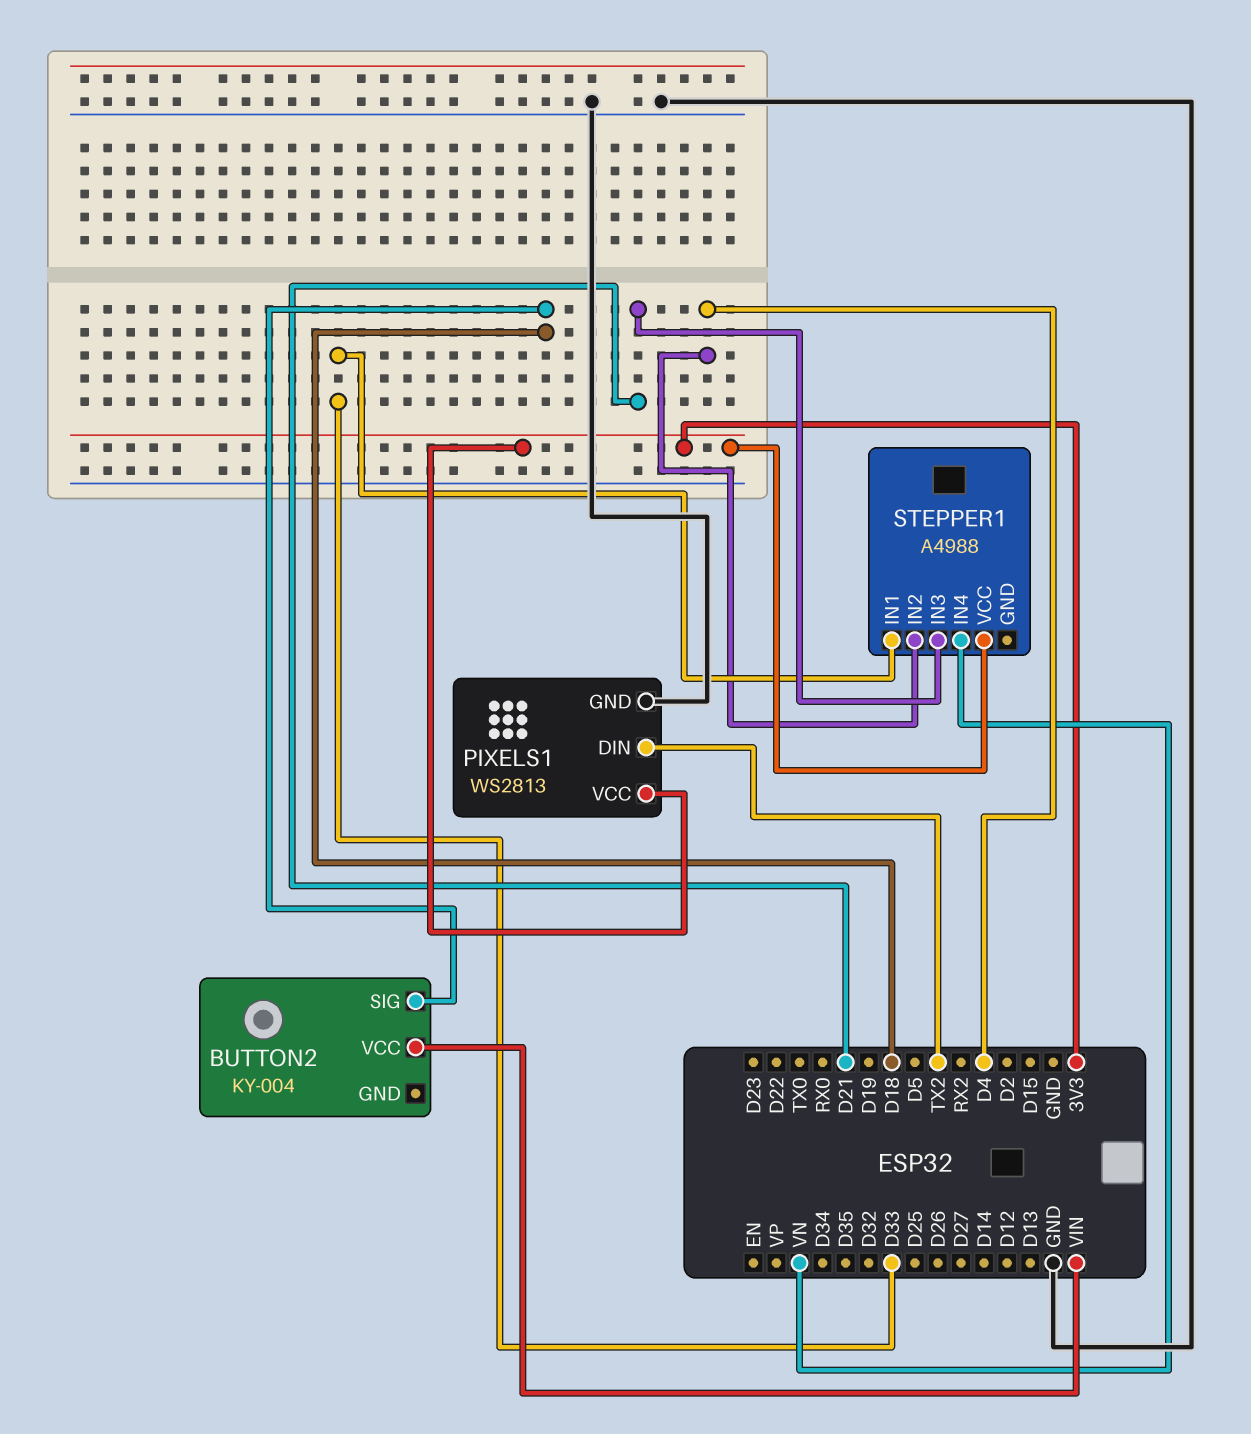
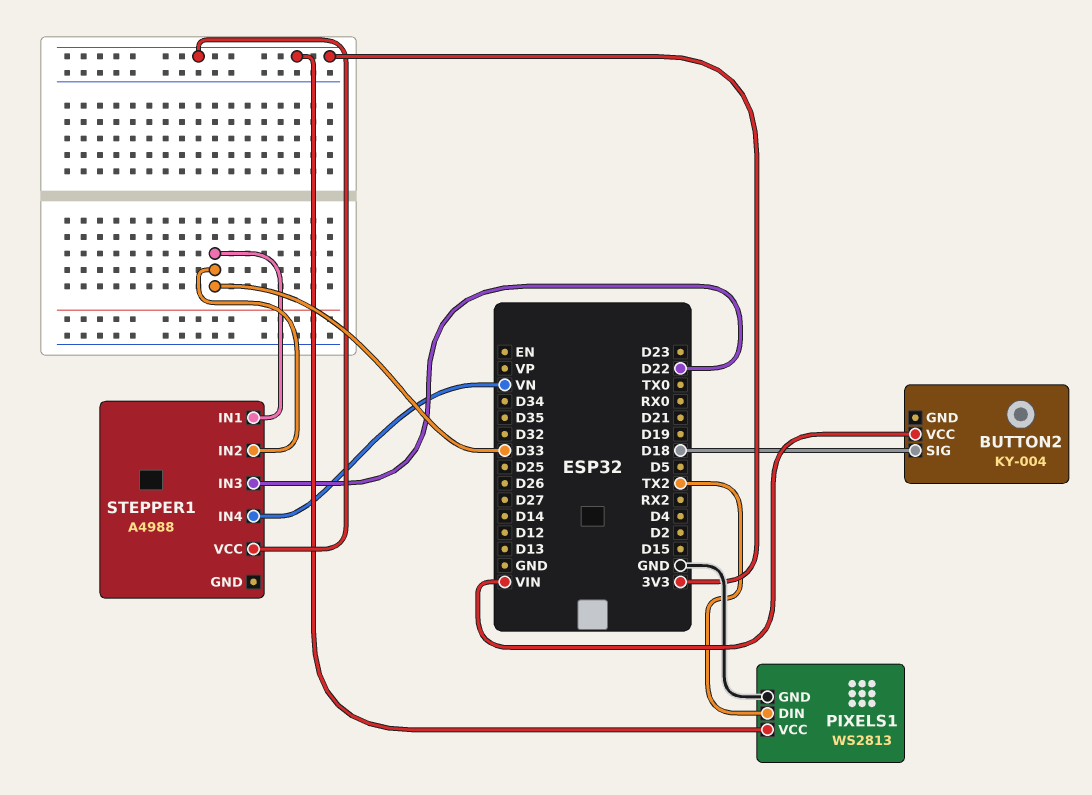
STEPPER1 pin IN2: D4 -> D33
STEPPER1 pin IN3: D21 -> D22

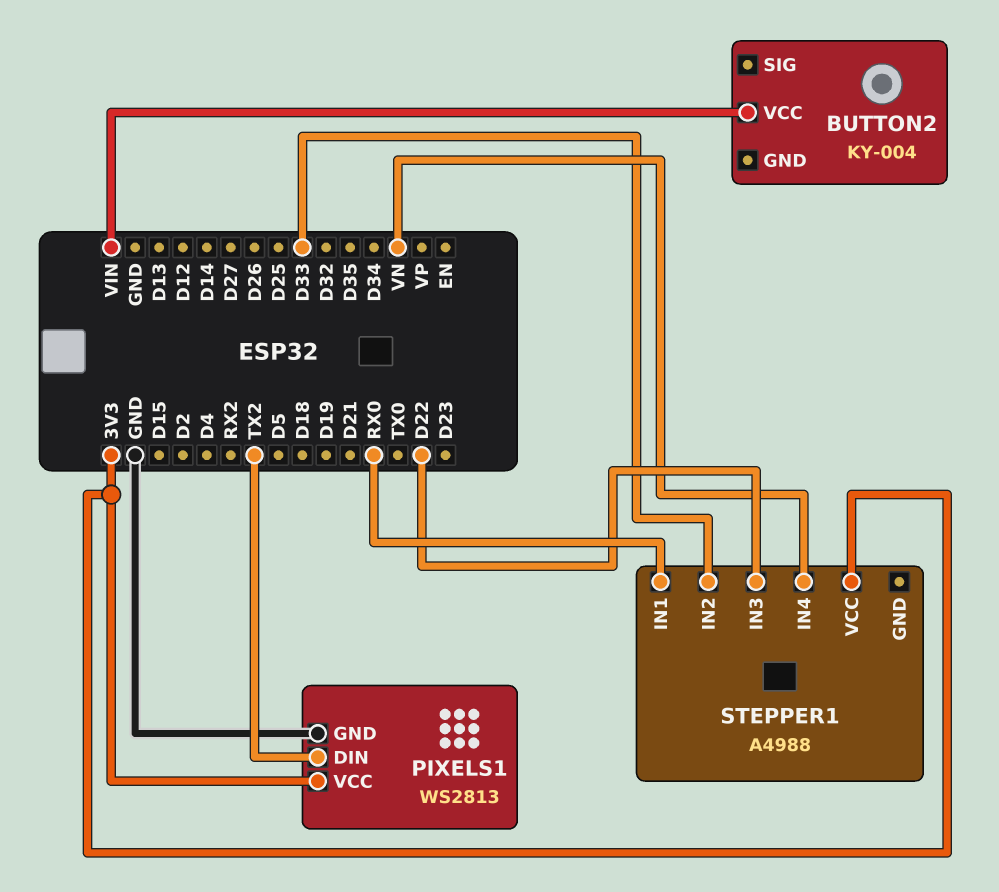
BUTTON2 pin SIG: D18 -> none
STEPPER1 pin IN1: D33 -> RX0

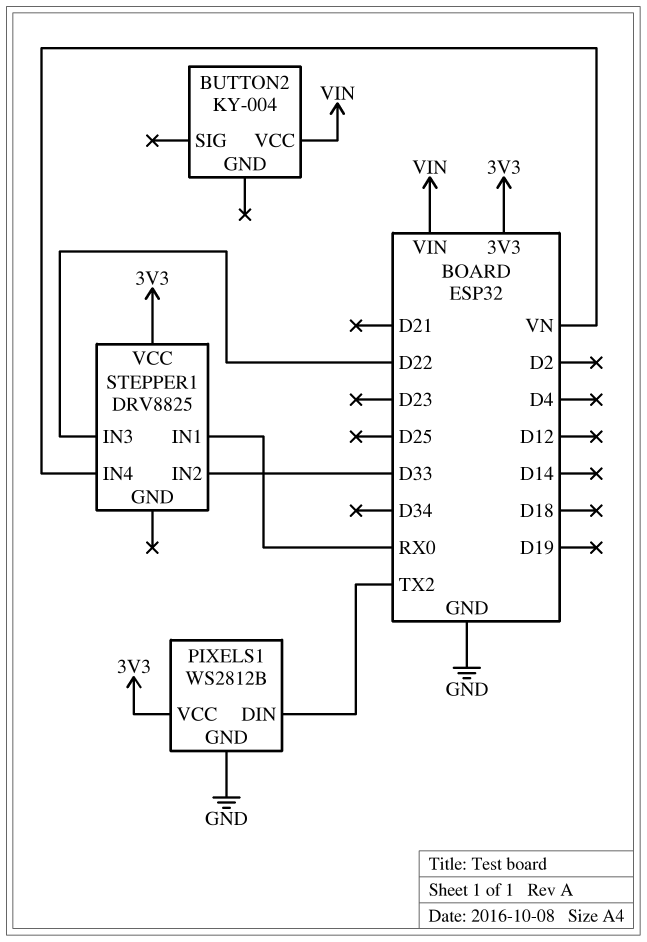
PIXELS1: WS2813 -> WS2812B
STEPPER1: A4988 -> DRV8825

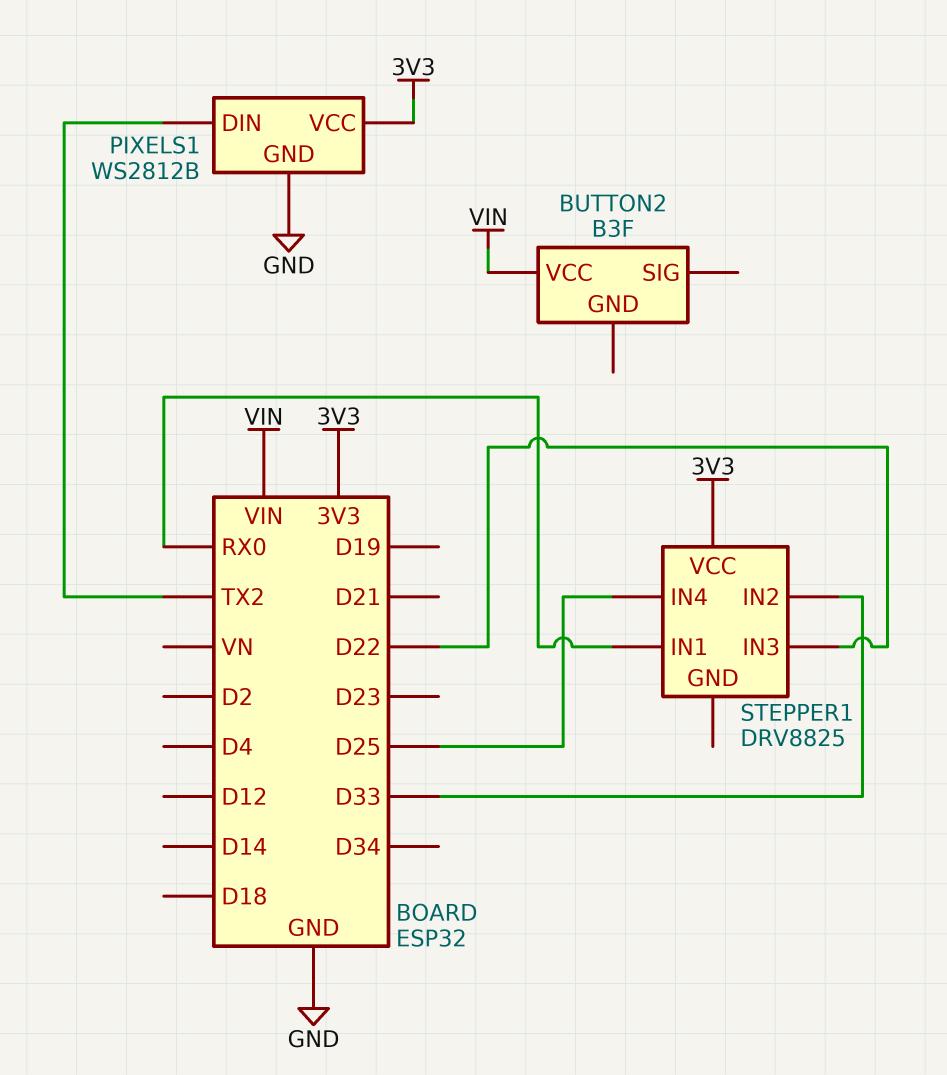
BUTTON2: KY-004 -> B3F
STEPPER1 pin IN4: VN -> D25

